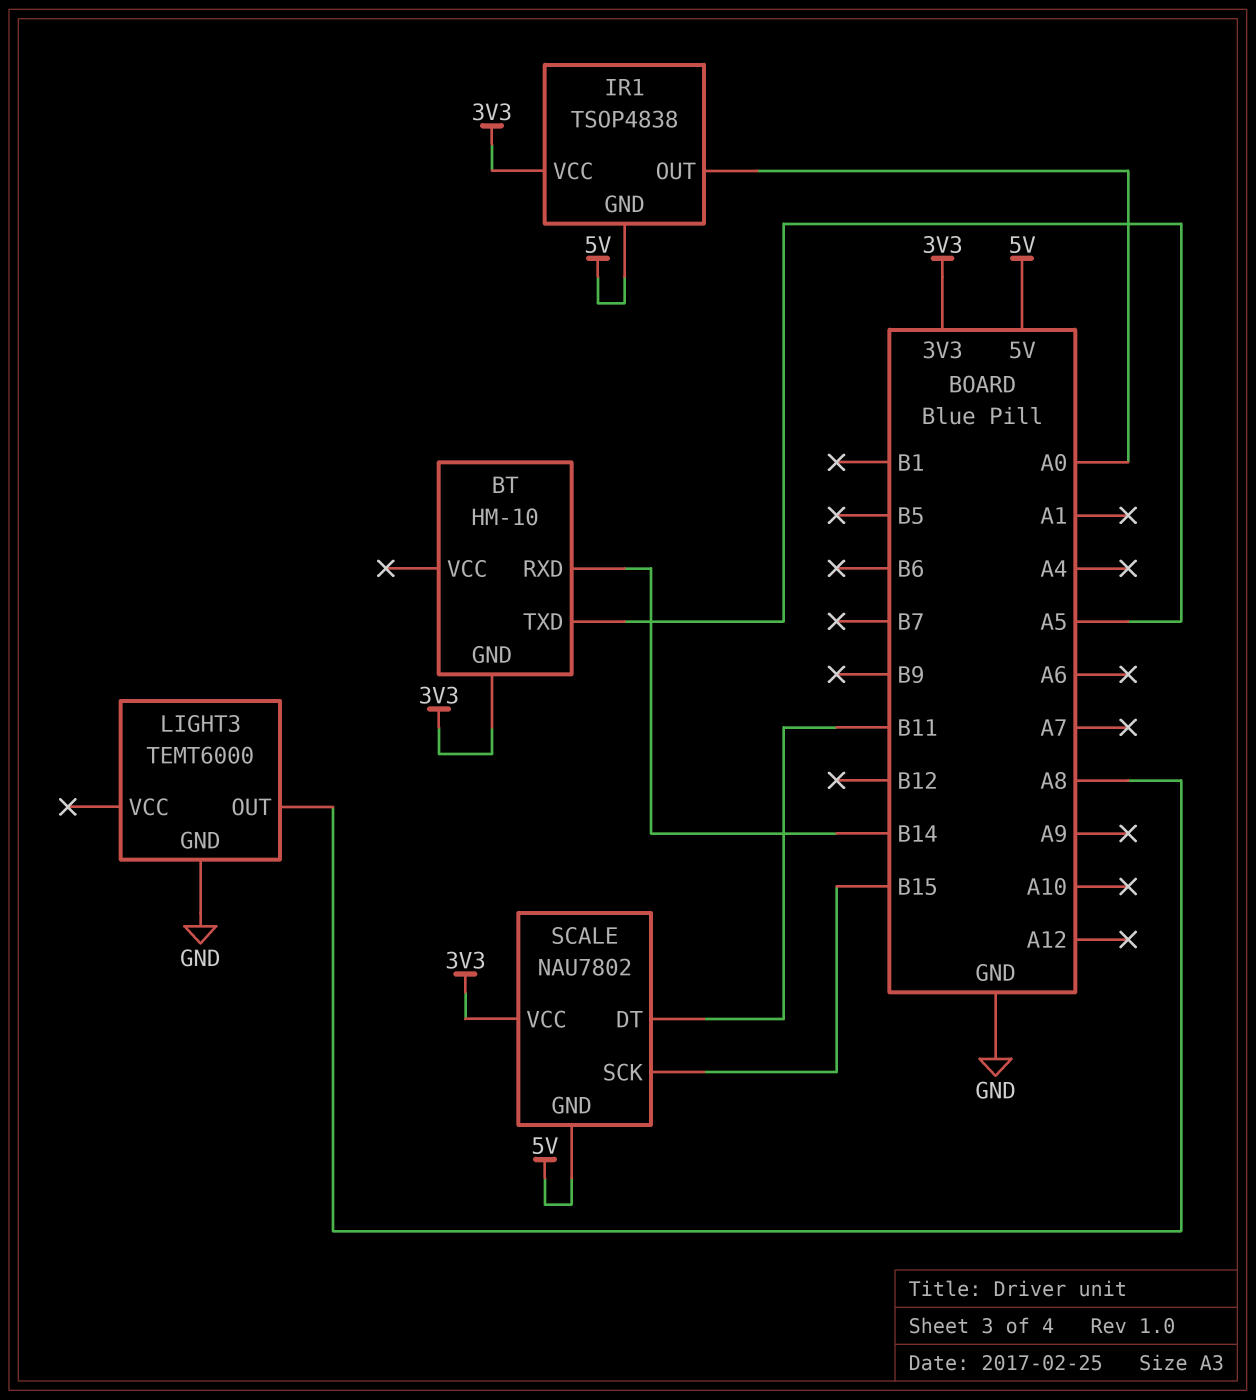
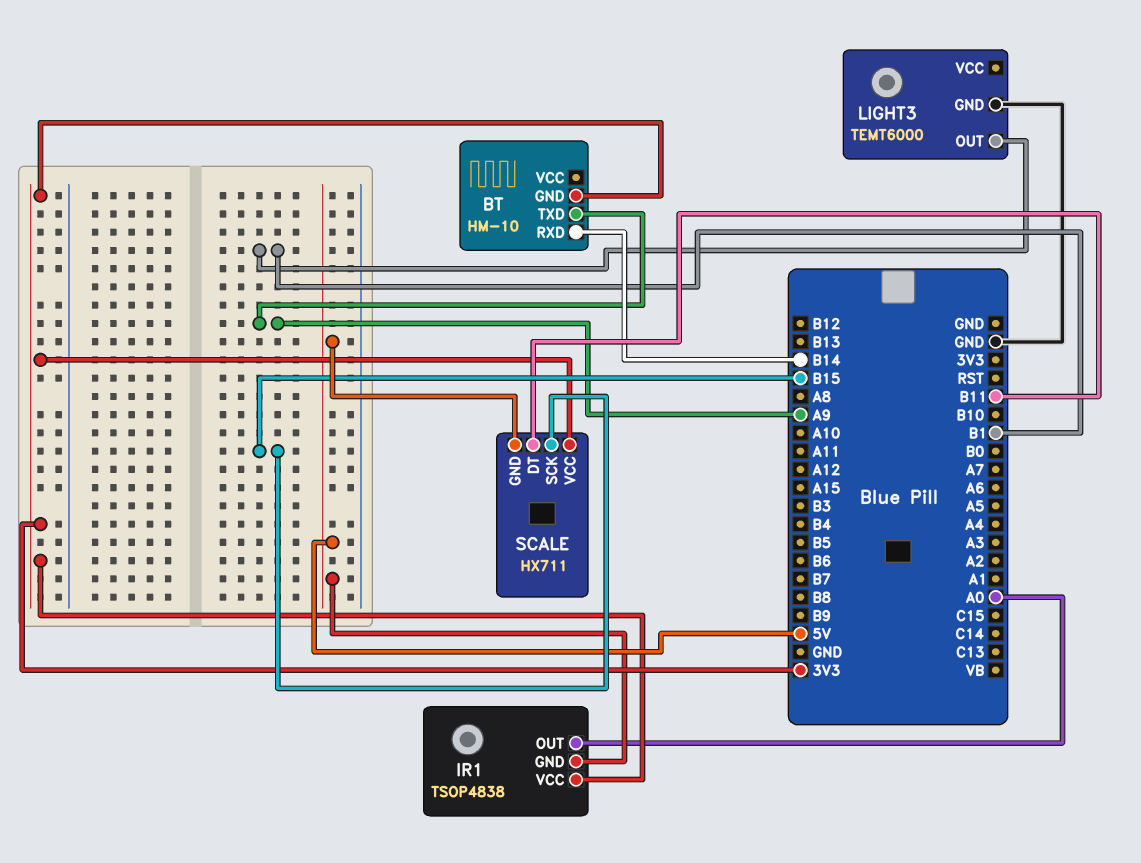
BT pin TXD: A5 -> A9
LIGHT3 pin OUT: A8 -> B1
SCALE: NAU7802 -> HX711

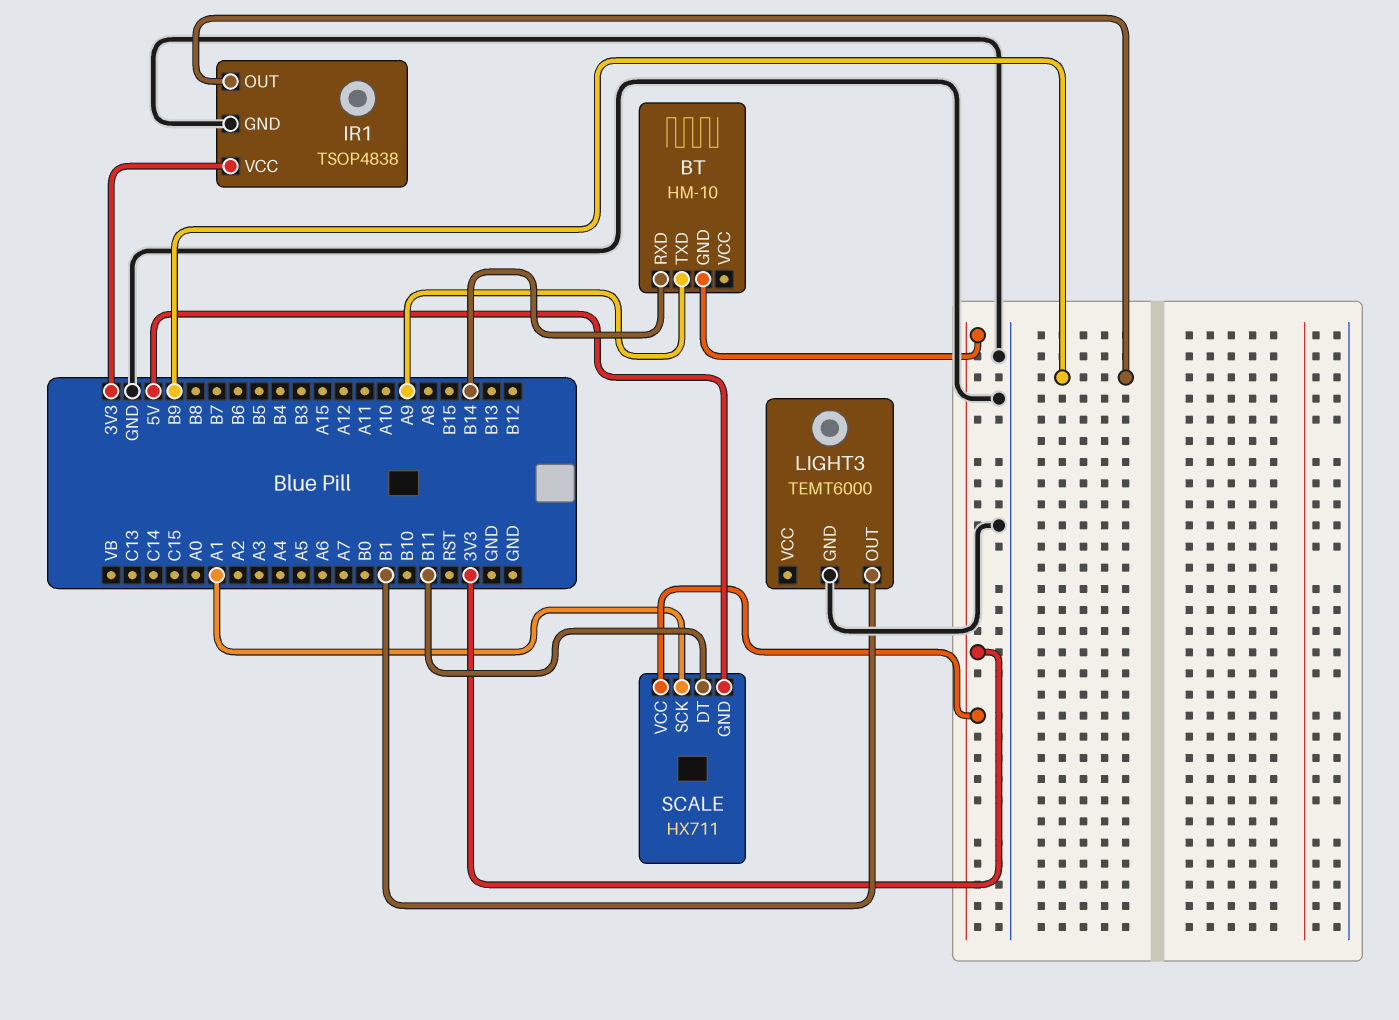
IR1 pin GND: 5V -> GND
IR1 pin OUT: A0 -> B9
SCALE pin SCK: B15 -> A1

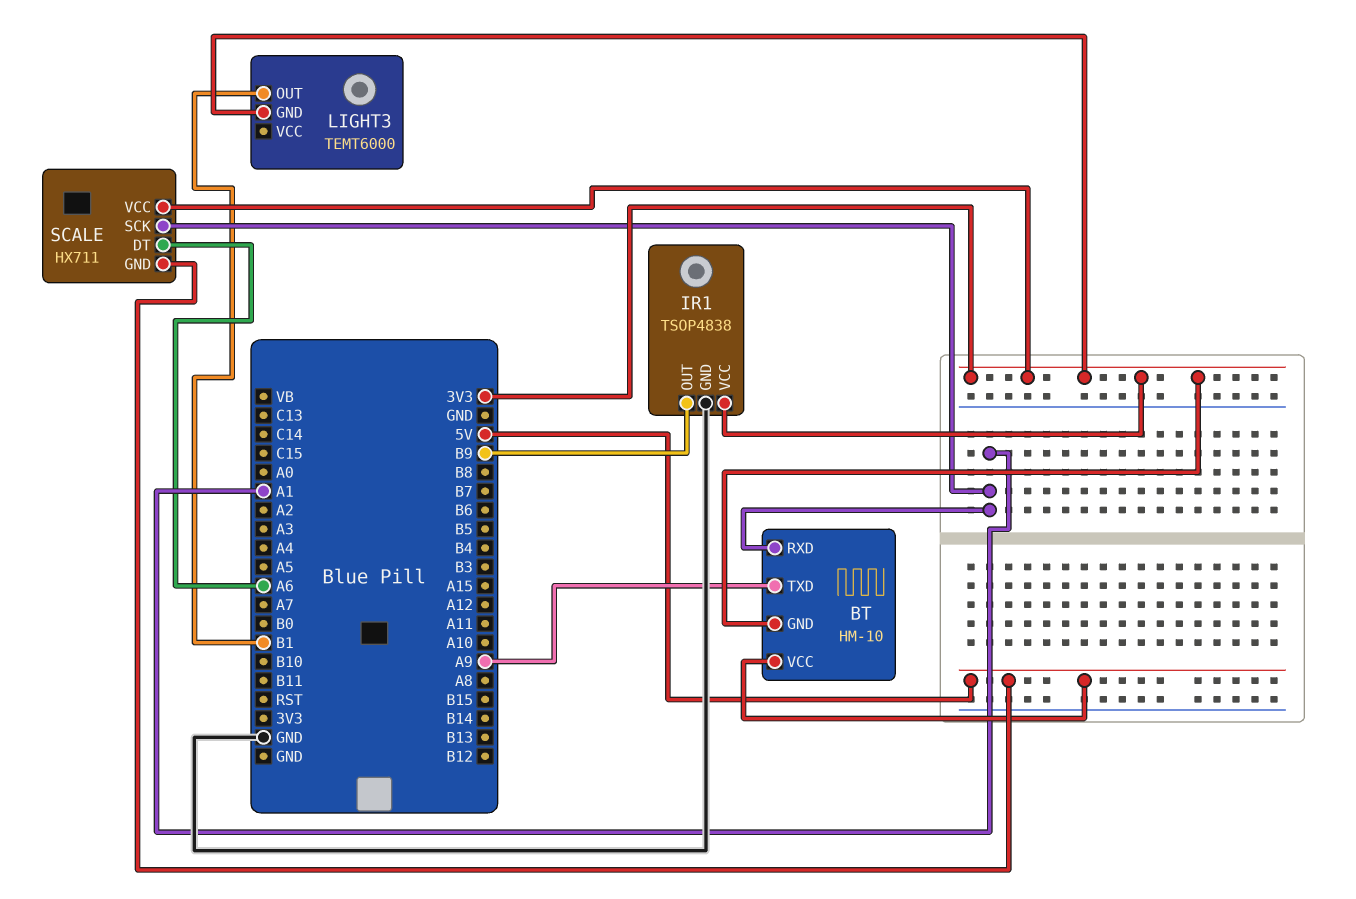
BT pin RXD: B14 -> A1
BT pin VCC: none -> 5V
LIGHT3 pin GND: GND -> 3V3
SCALE pin DT: B11 -> A6

